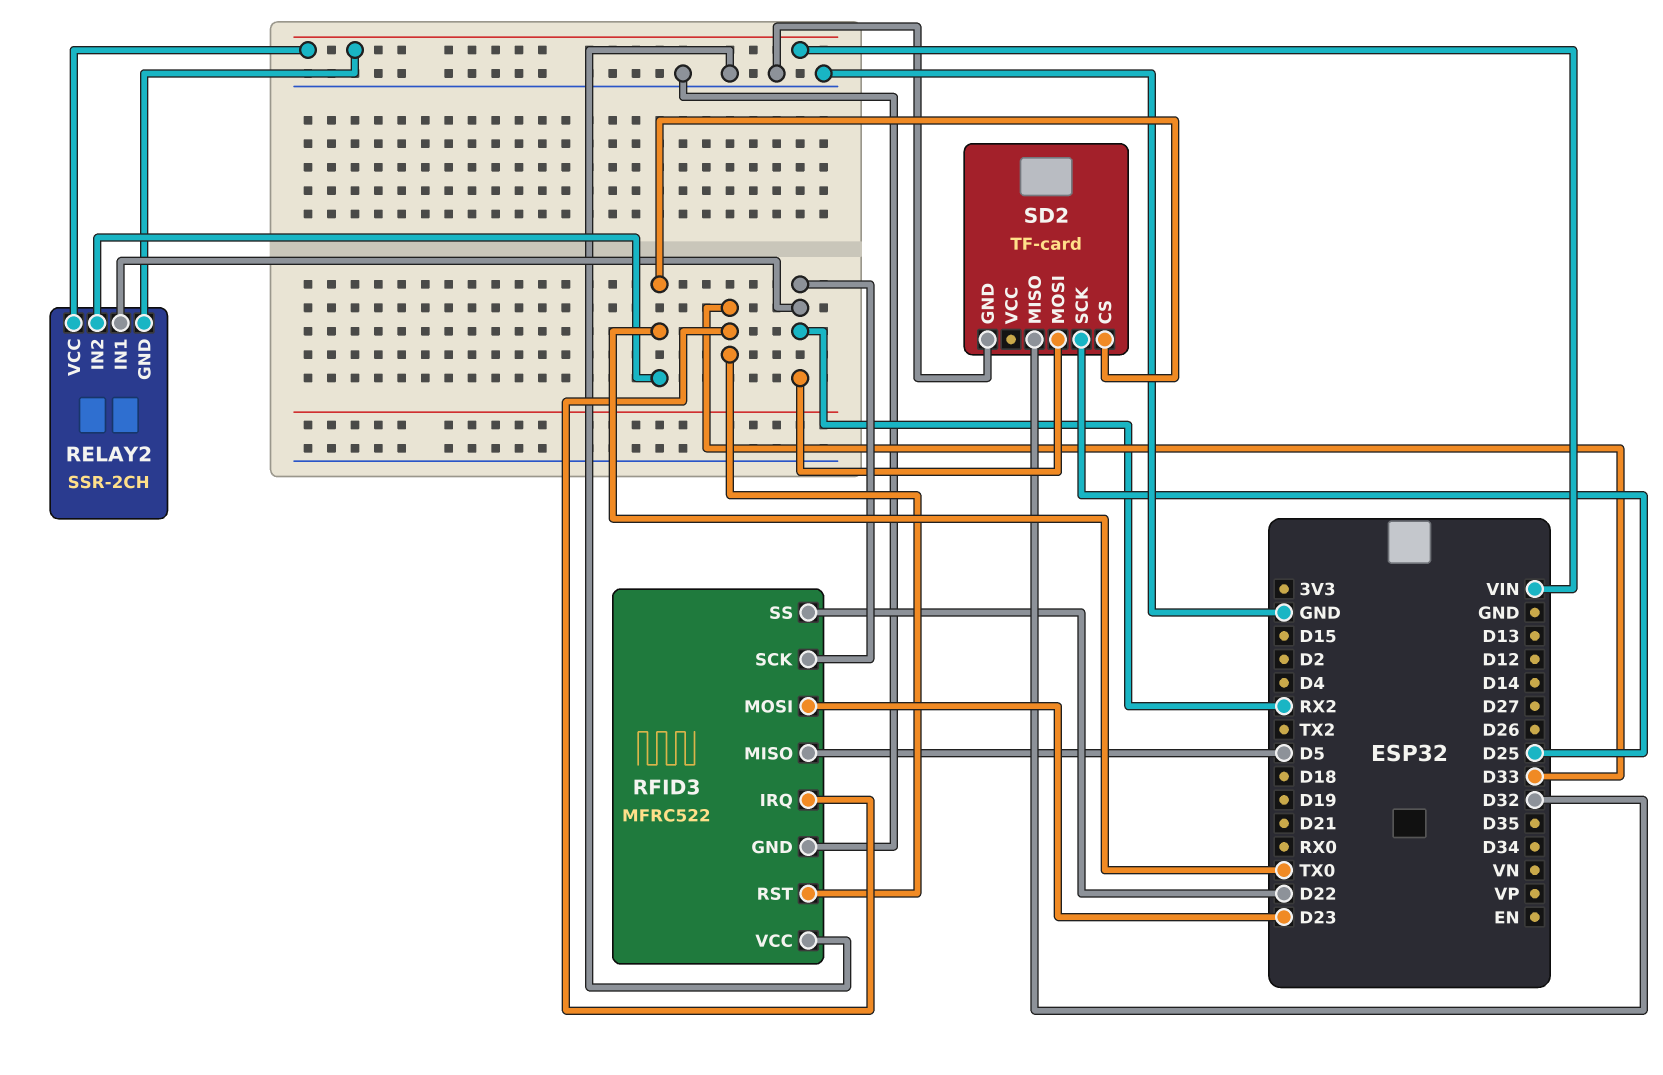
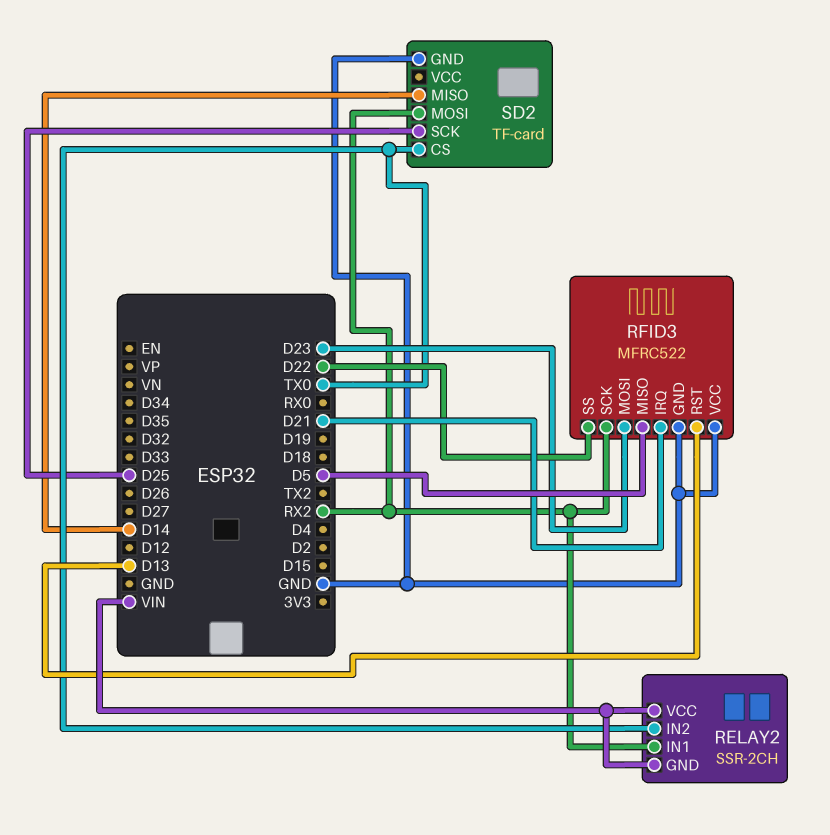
RFID3 pin IRQ: D33 -> D21
RFID3 pin RST: D33 -> D13
SD2 pin MISO: D32 -> D14

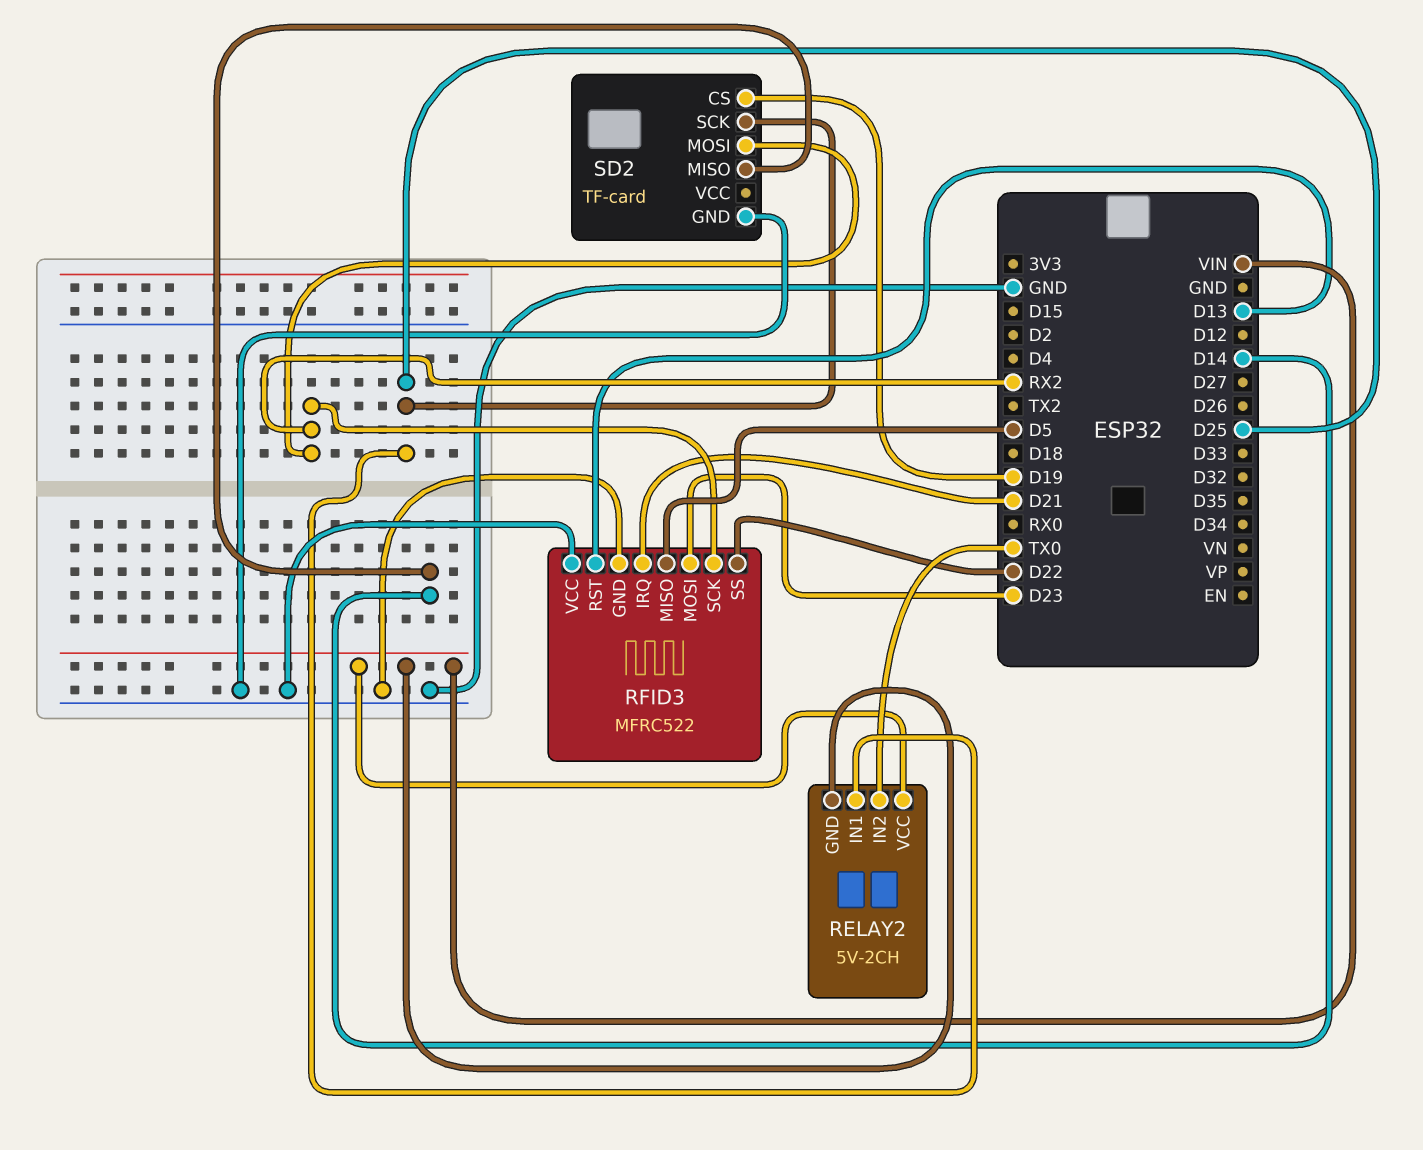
RELAY2: SSR-2CH -> 5V-2CH
RELAY2 pin IN1: RX2 -> D25
SD2 pin CS: TX0 -> D19

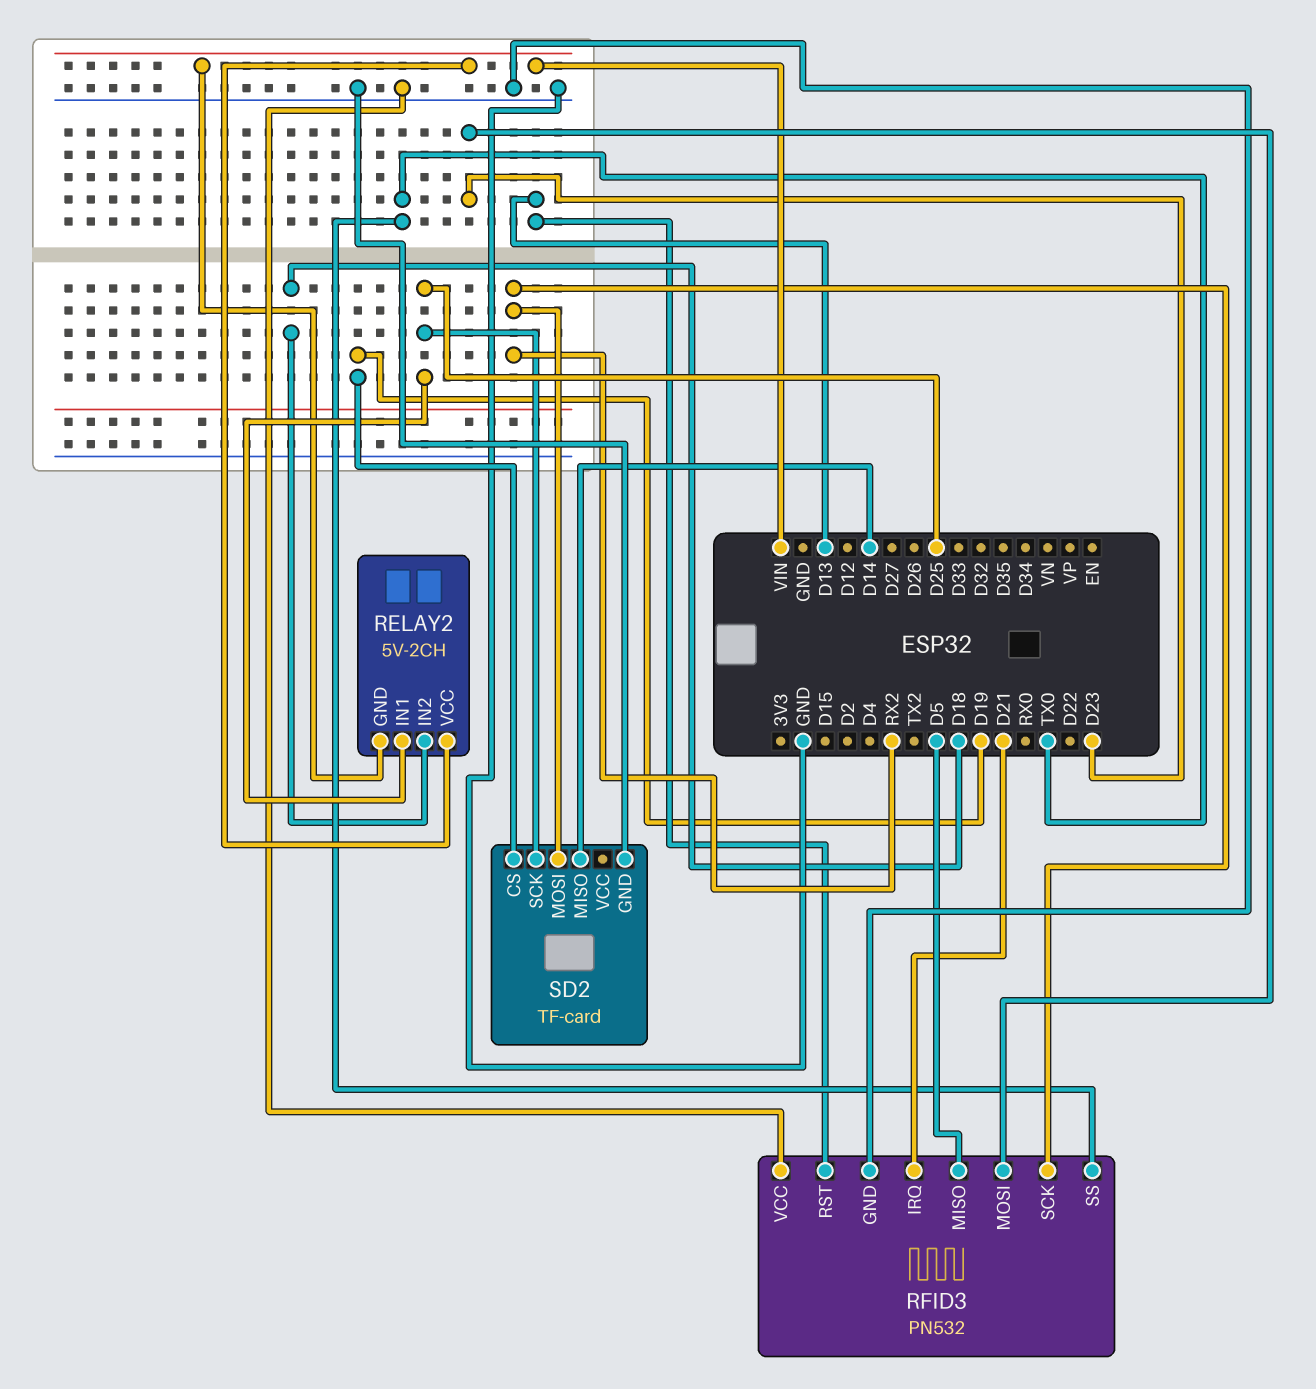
RELAY2 pin IN2: TX0 -> D18
RFID3: MFRC522 -> PN532
RFID3 pin SS: D22 -> TX0

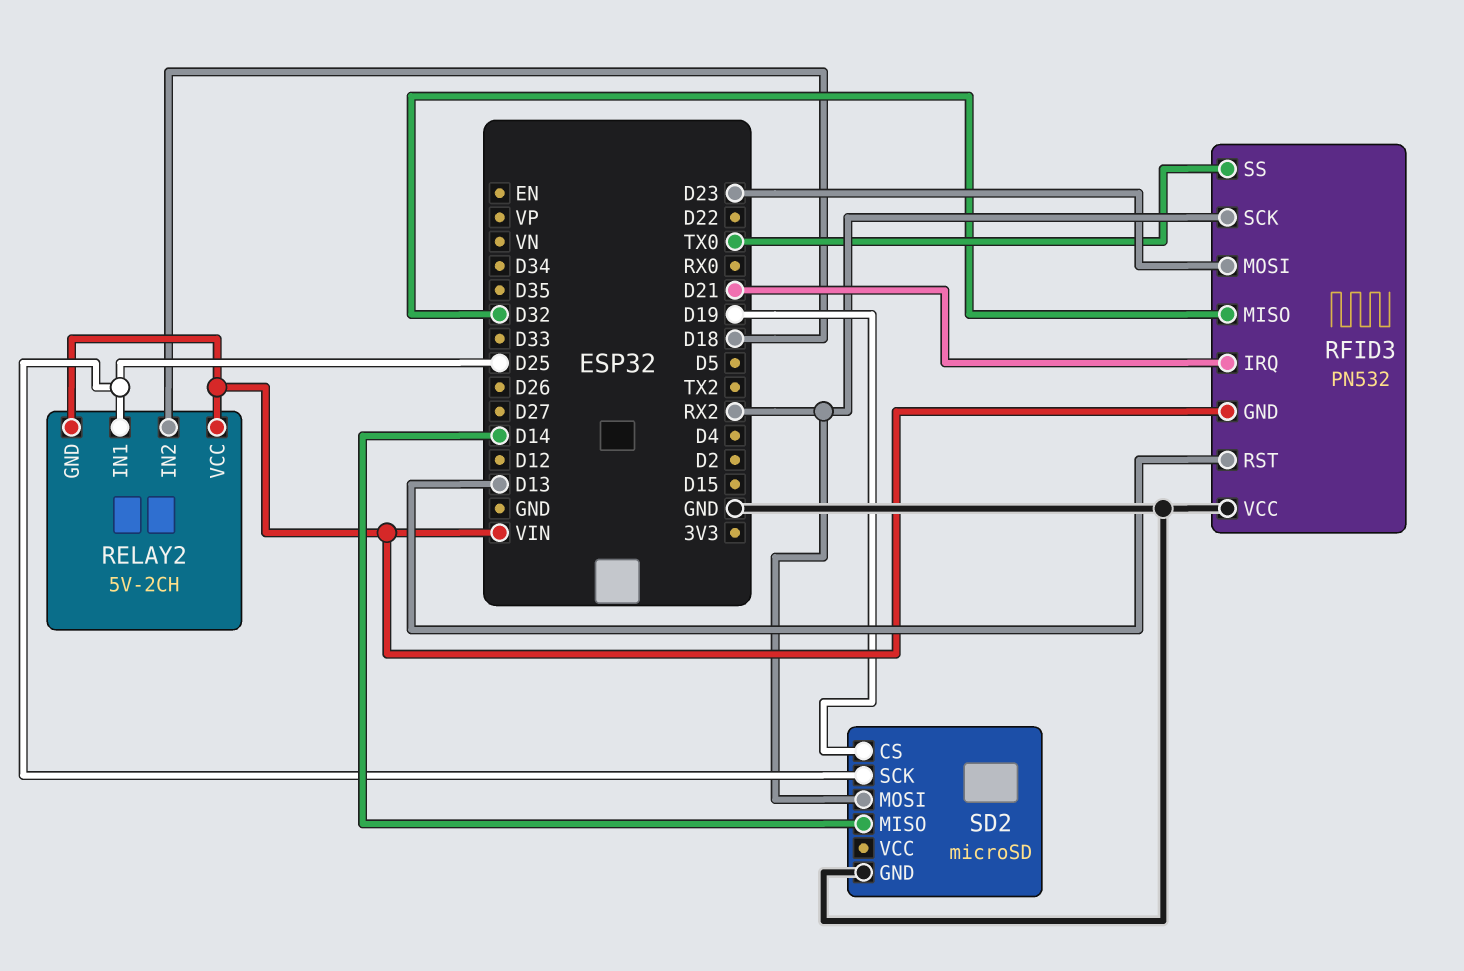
RFID3 pin GND: GND -> VIN
RFID3 pin MISO: D5 -> D32
SD2: TF-card -> microSD

